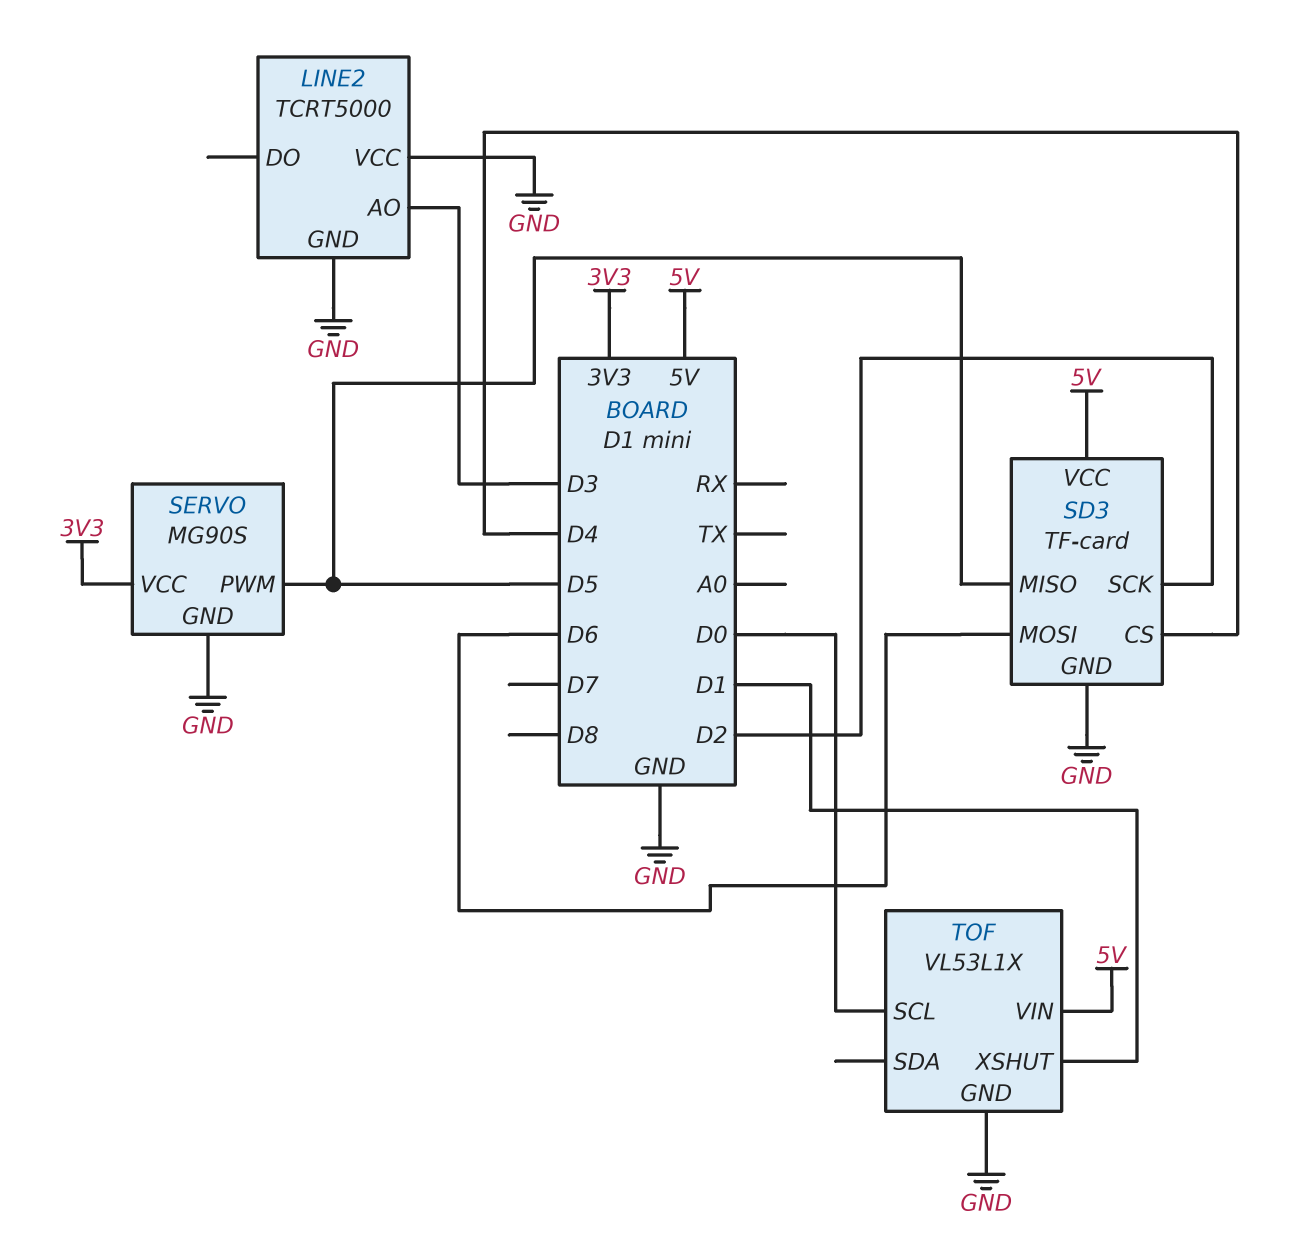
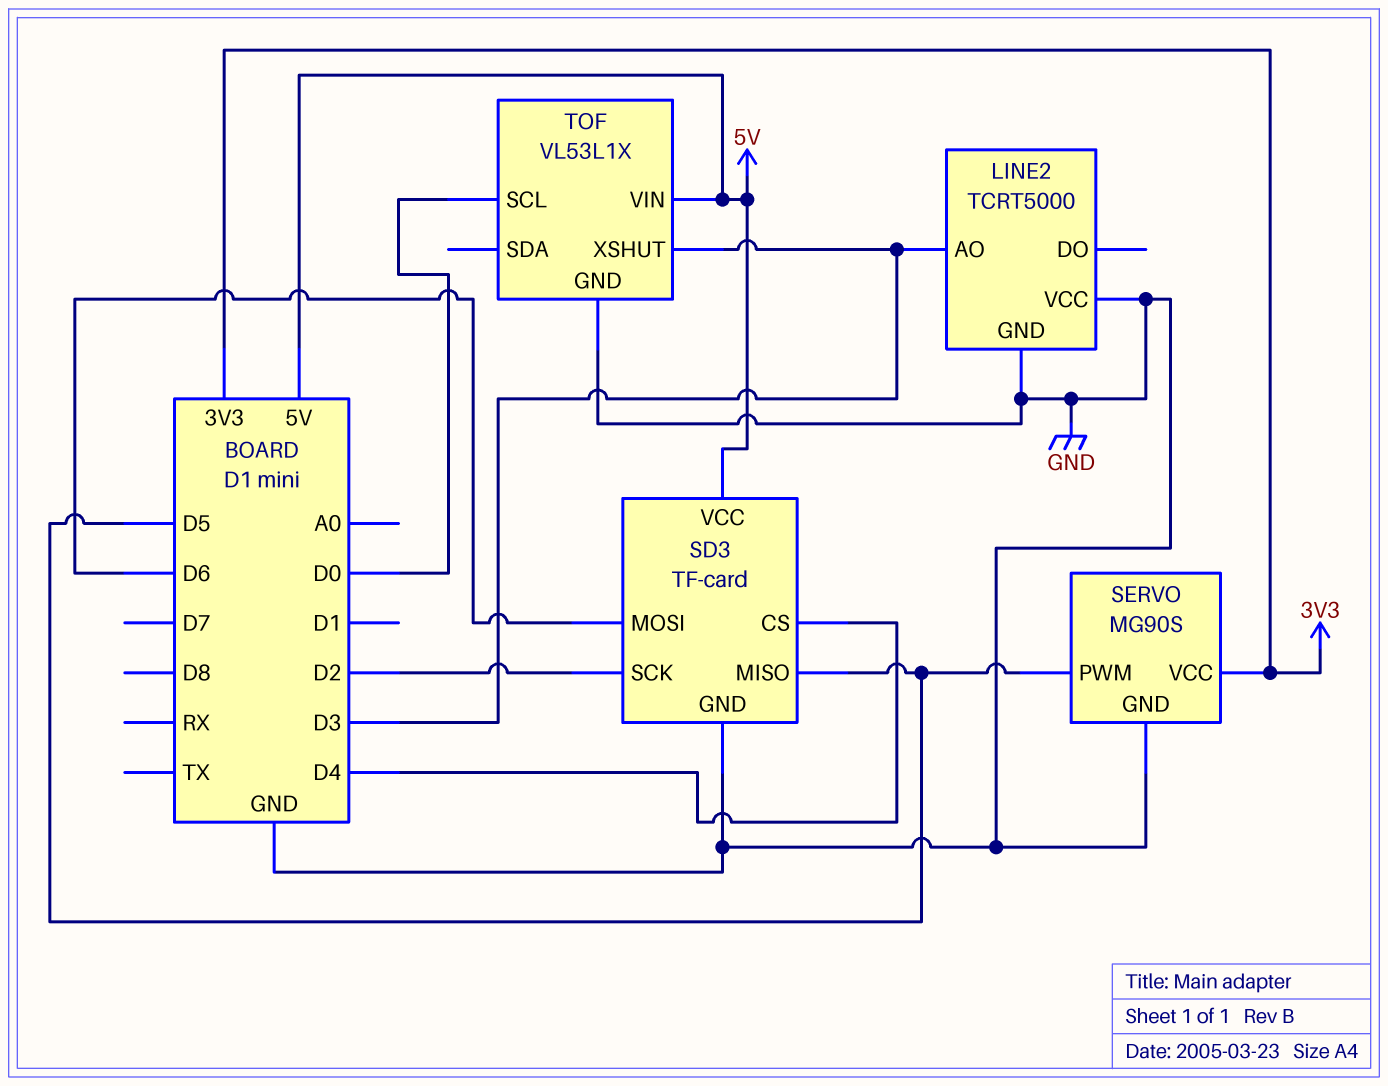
TOF pin XSHUT: D1 -> D3

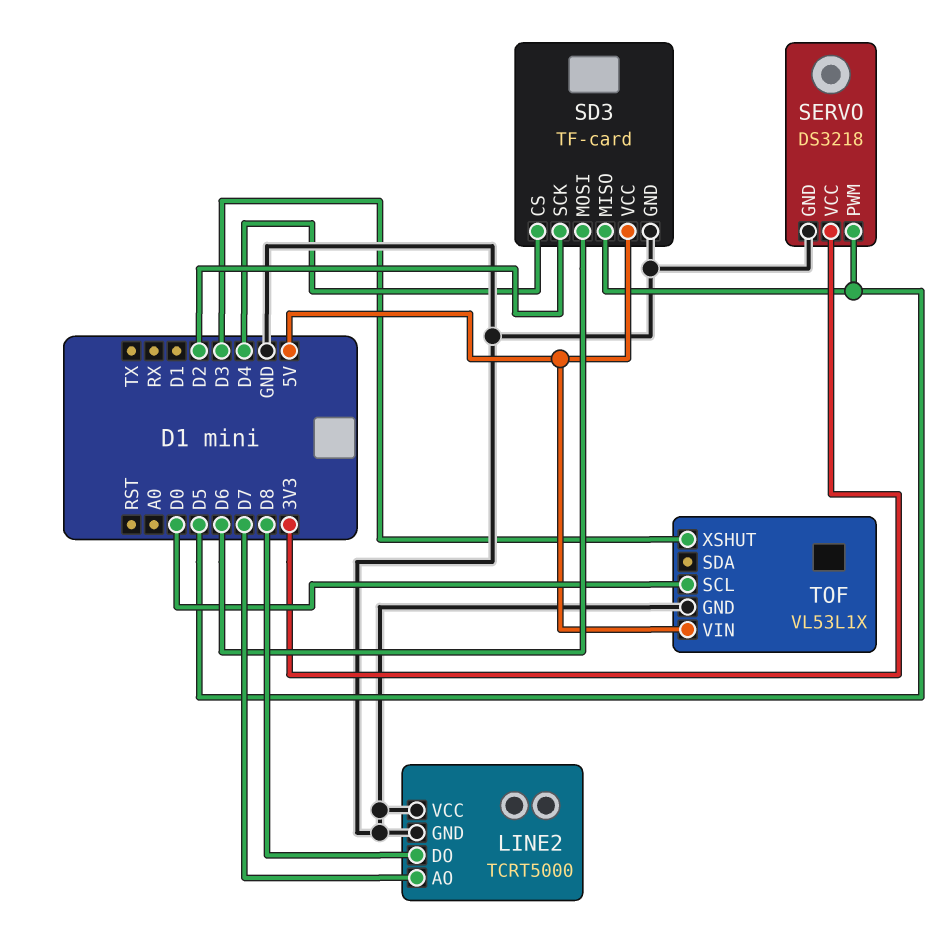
LINE2 pin AO: D3 -> D7
LINE2 pin DO: none -> D8
SERVO: MG90S -> DS3218

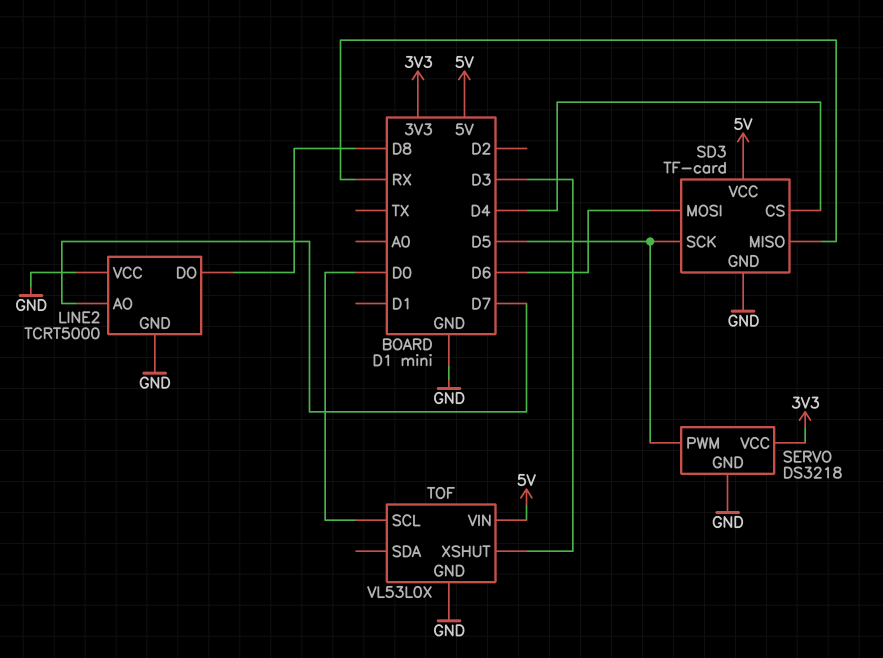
SD3 pin MISO: D5 -> RX
SD3 pin SCK: D2 -> D5
TOF: VL53L1X -> VL53L0X

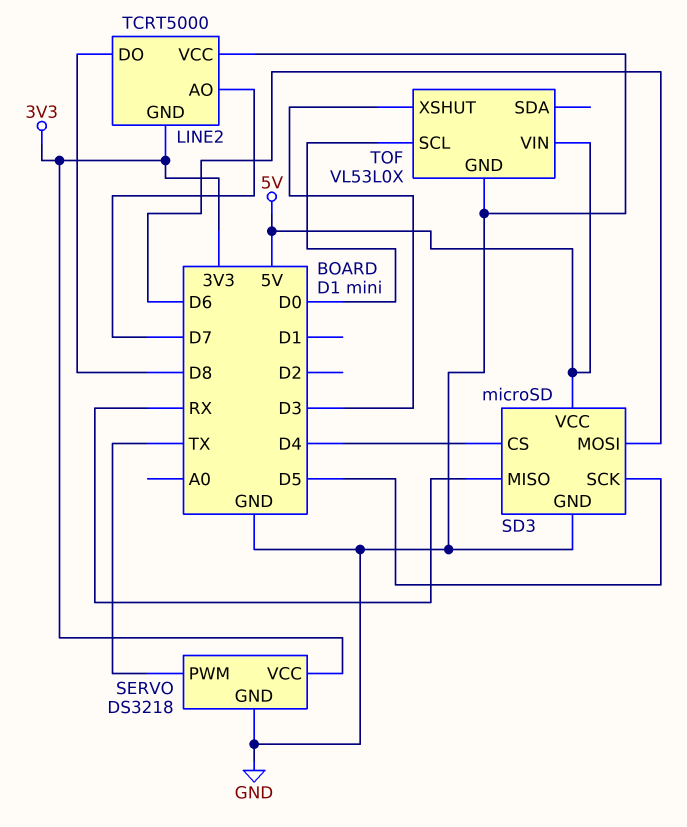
LINE2 pin GND: GND -> 3V3
SD3: TF-card -> microSD
SERVO pin PWM: D5 -> TX

